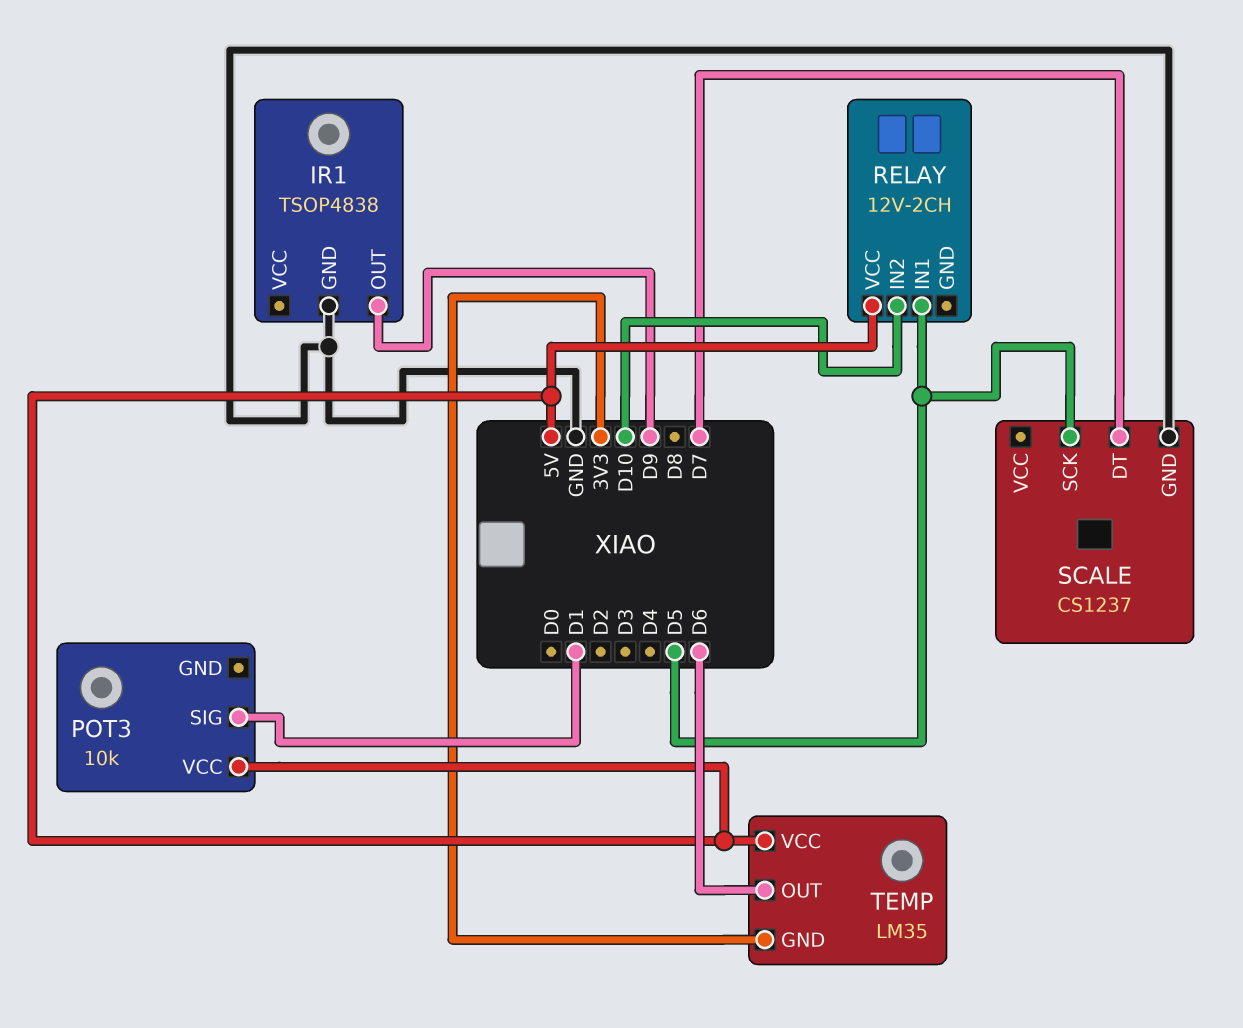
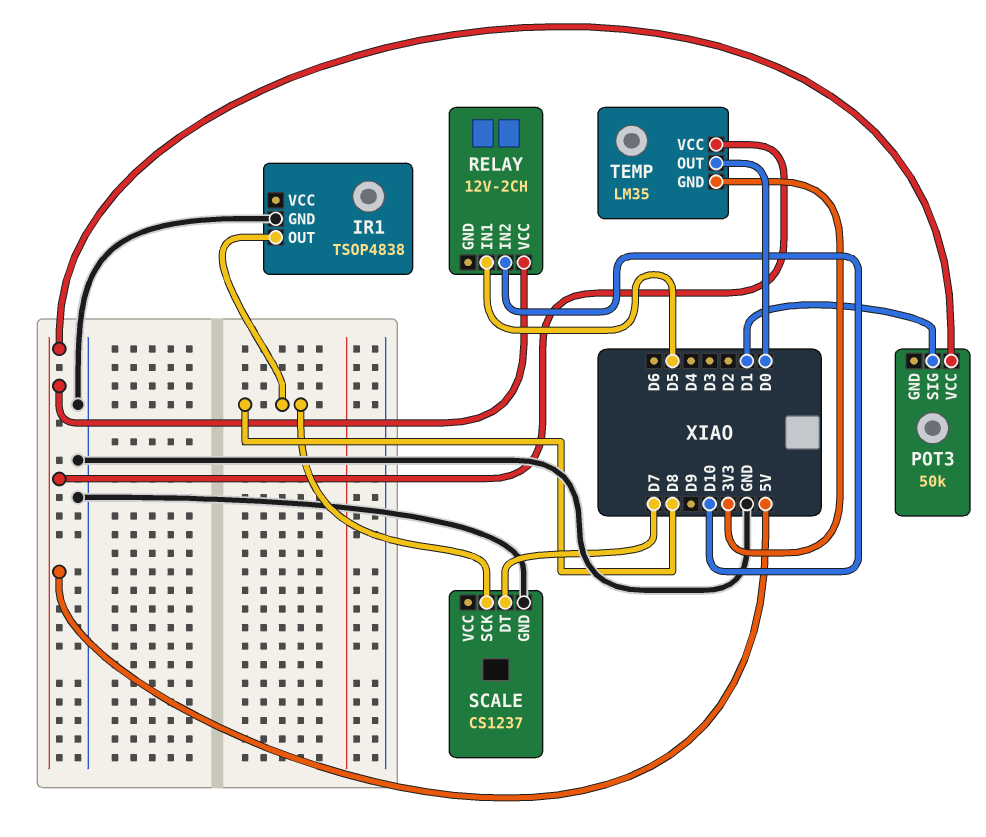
IR1 pin OUT: D9 -> D8
POT3: 10k -> 50k
SCALE pin SCK: D5 -> D8
TEMP pin OUT: D6 -> D0

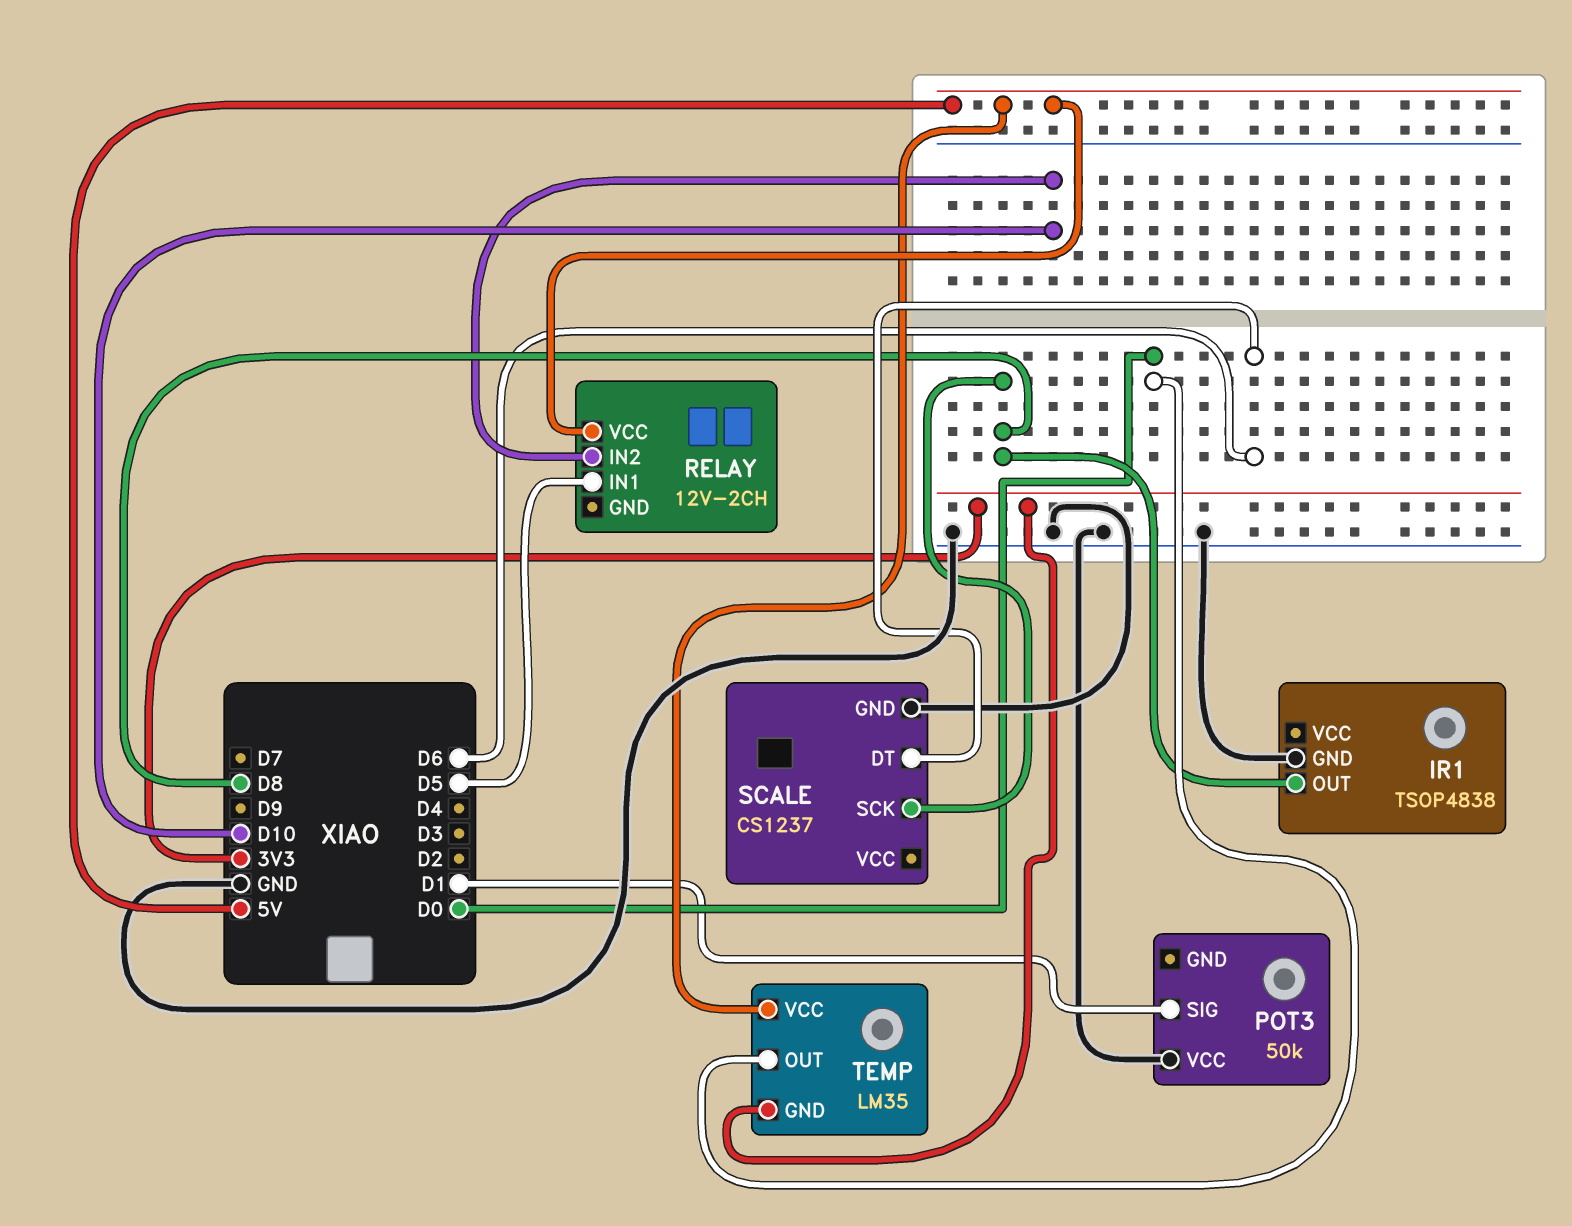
POT3 pin VCC: 5V -> GND
SCALE pin DT: D7 -> D6

